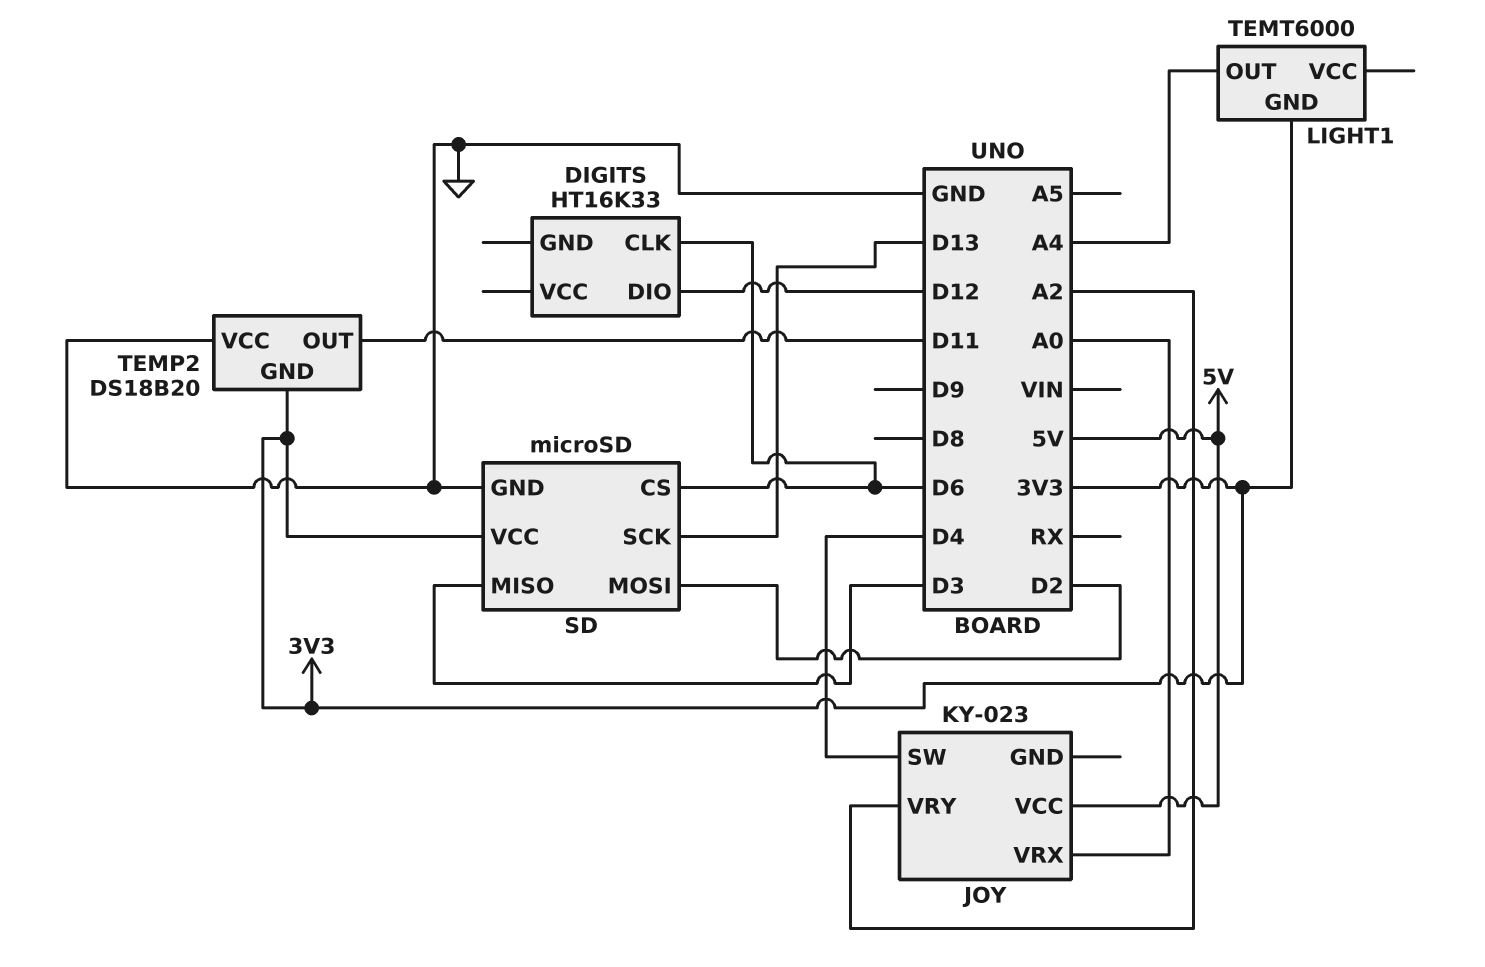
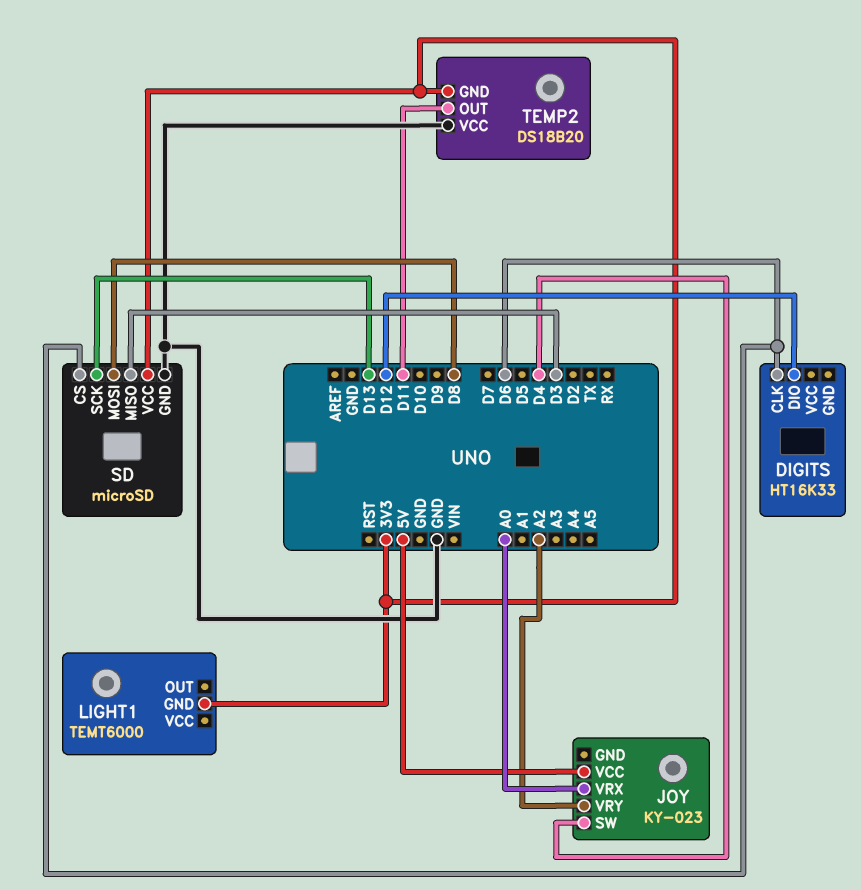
LIGHT1 pin OUT: A4 -> none
SD pin MOSI: D2 -> D8

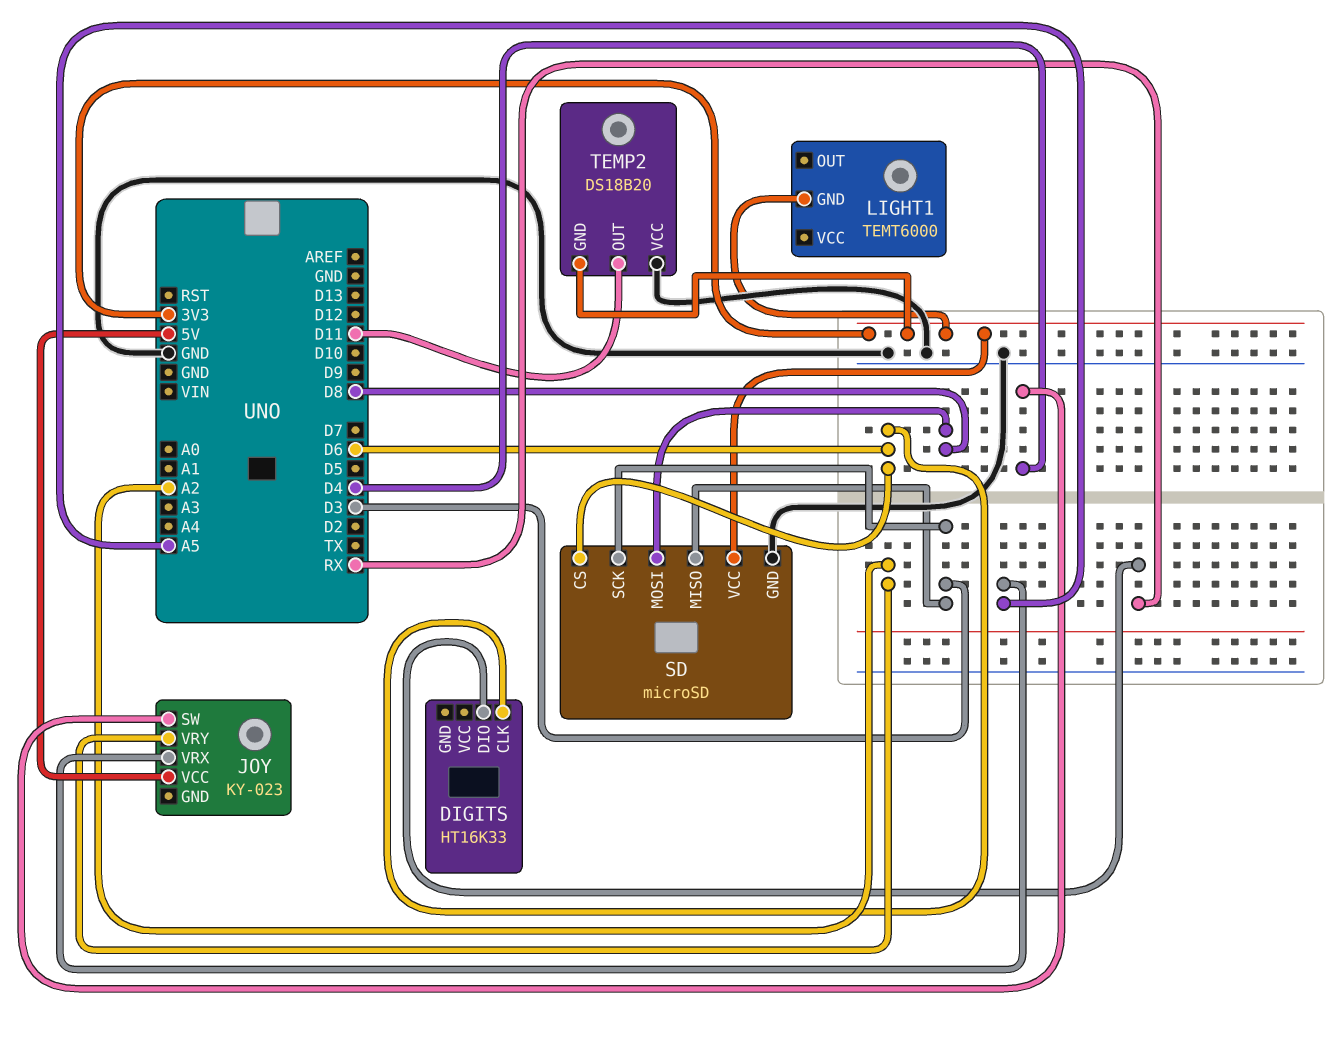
DIGITS pin DIO: D12 -> RX
JOY pin VRX: A0 -> A5
SD pin SCK: D13 -> D3

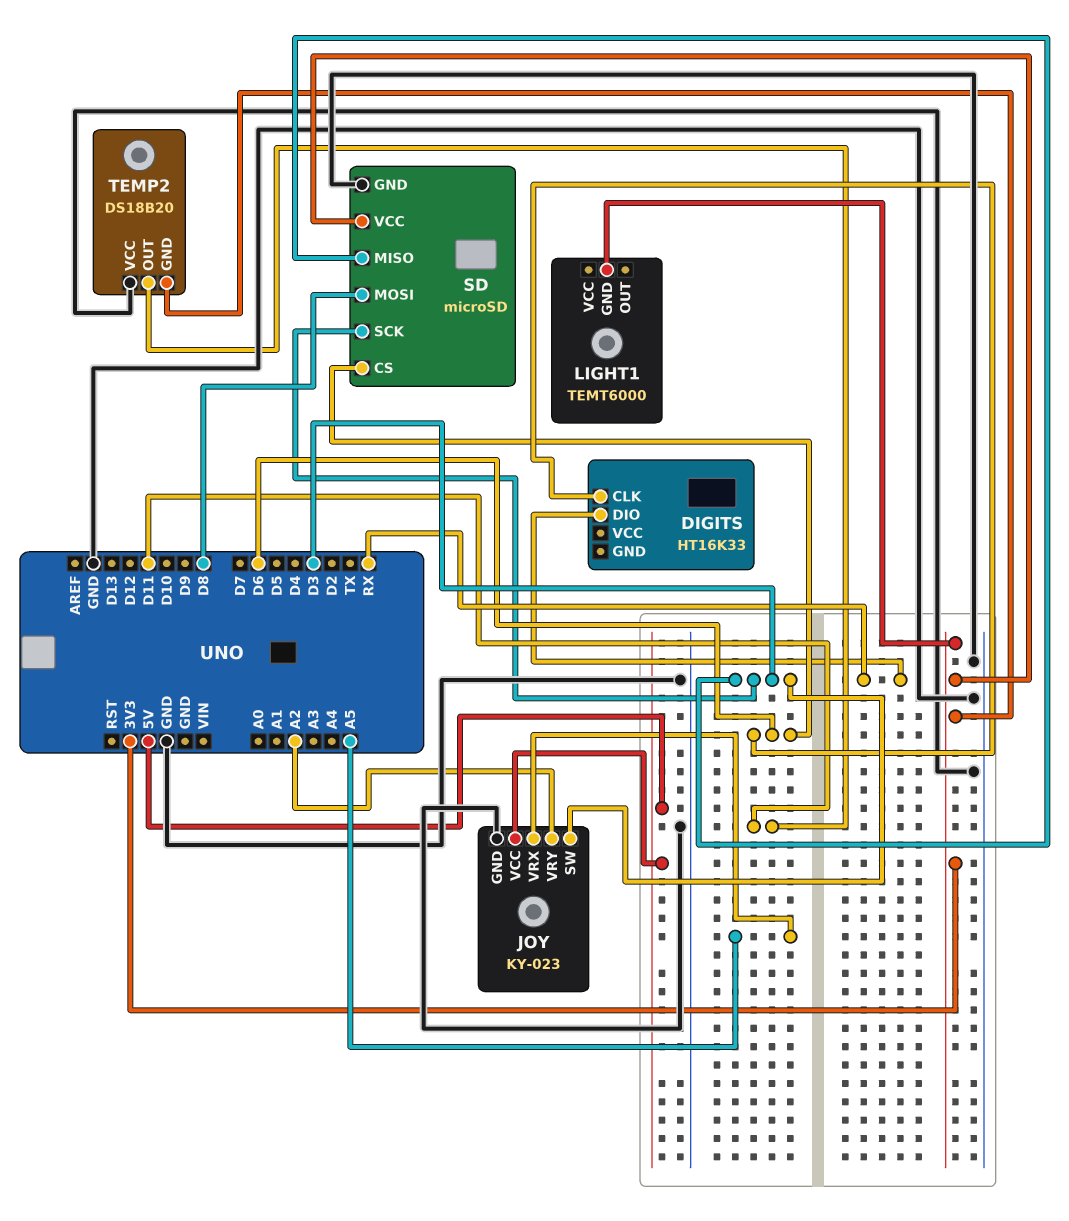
JOY pin GND: none -> GND
JOY pin SW: D4 -> D3

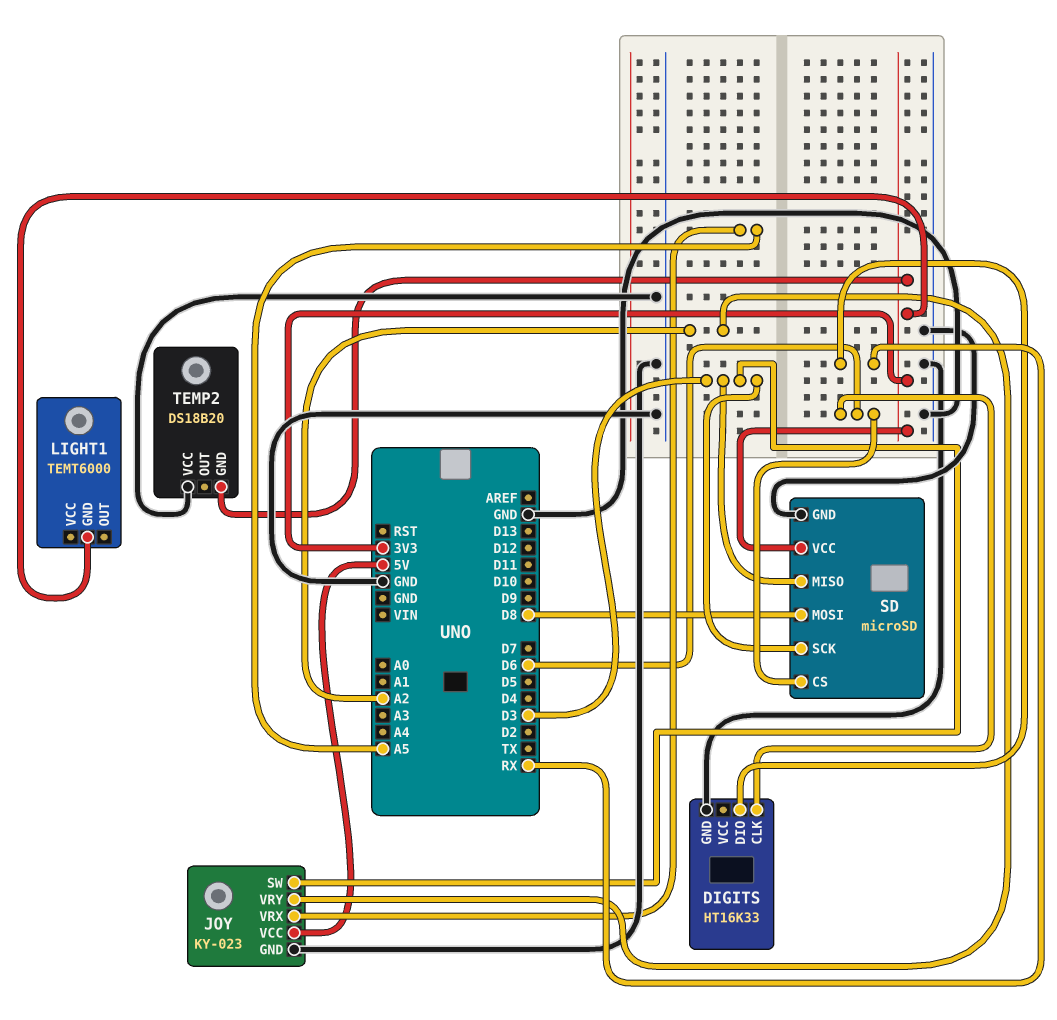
DIGITS pin GND: none -> GND
TEMP2 pin OUT: D11 -> none

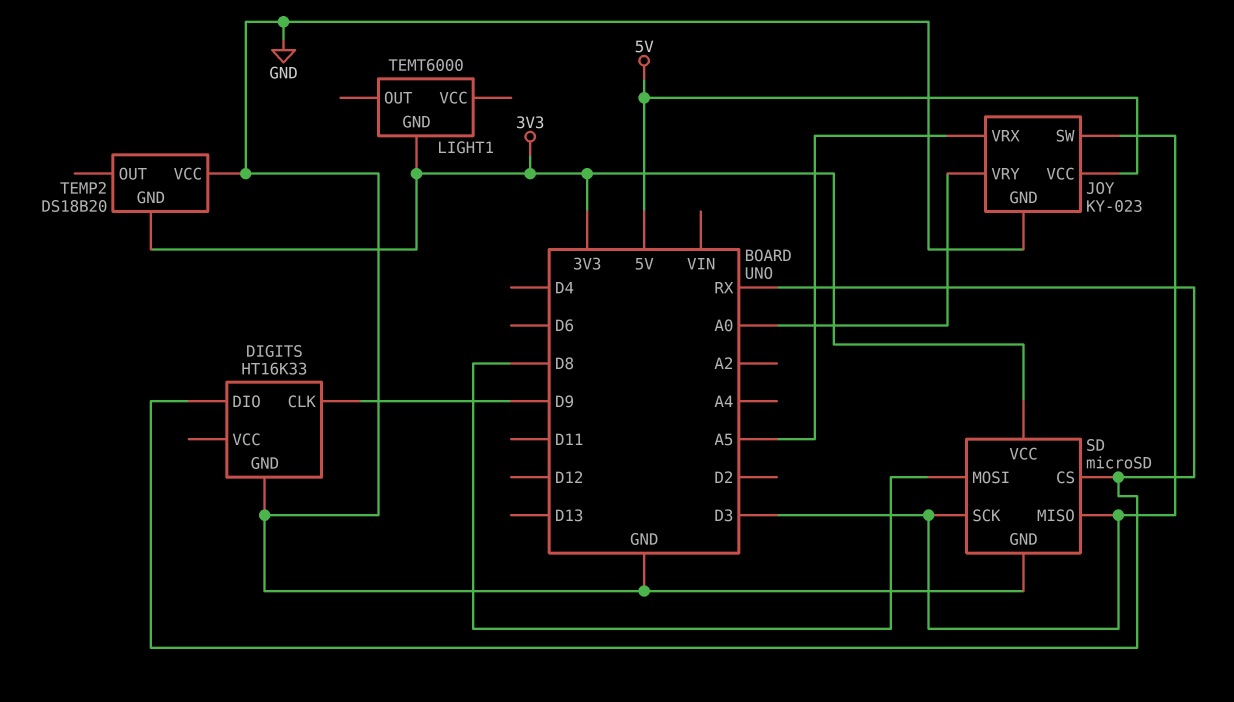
DIGITS pin CLK: D6 -> D9
JOY pin VRY: A2 -> A0
SD pin CS: D6 -> RX

